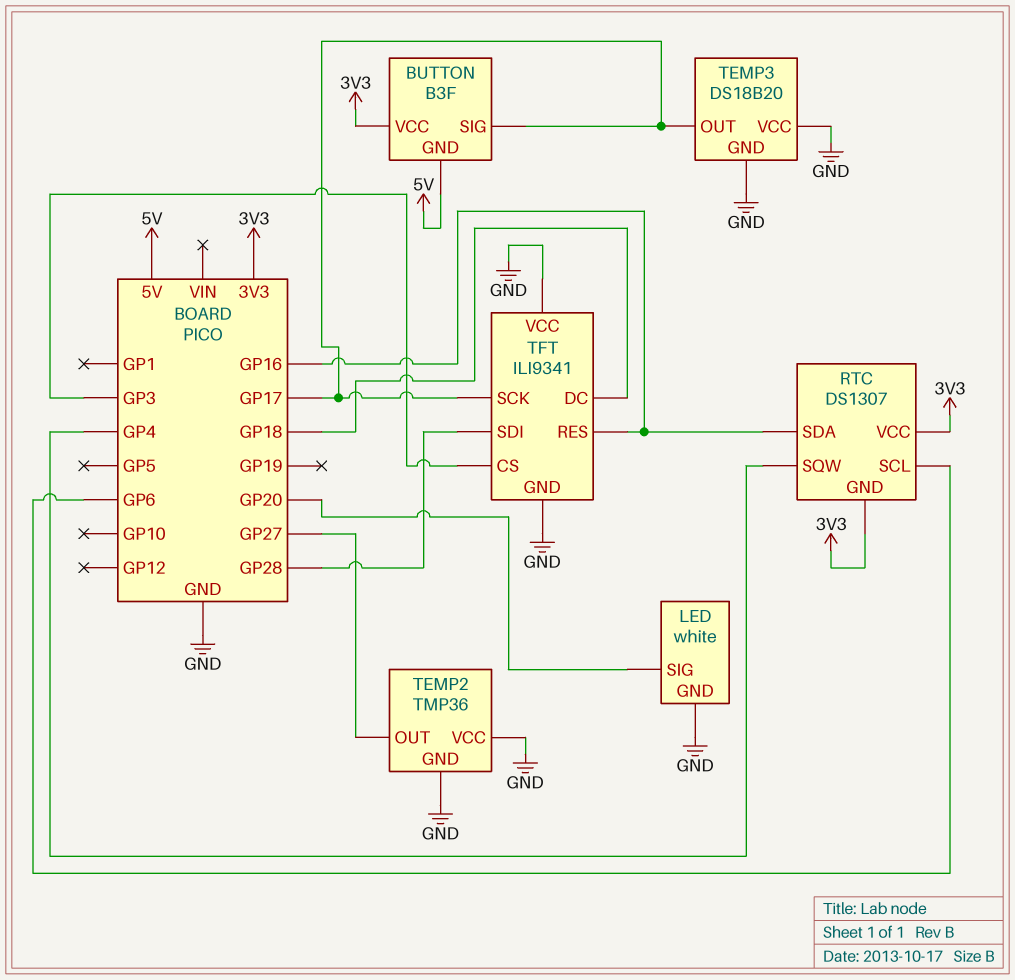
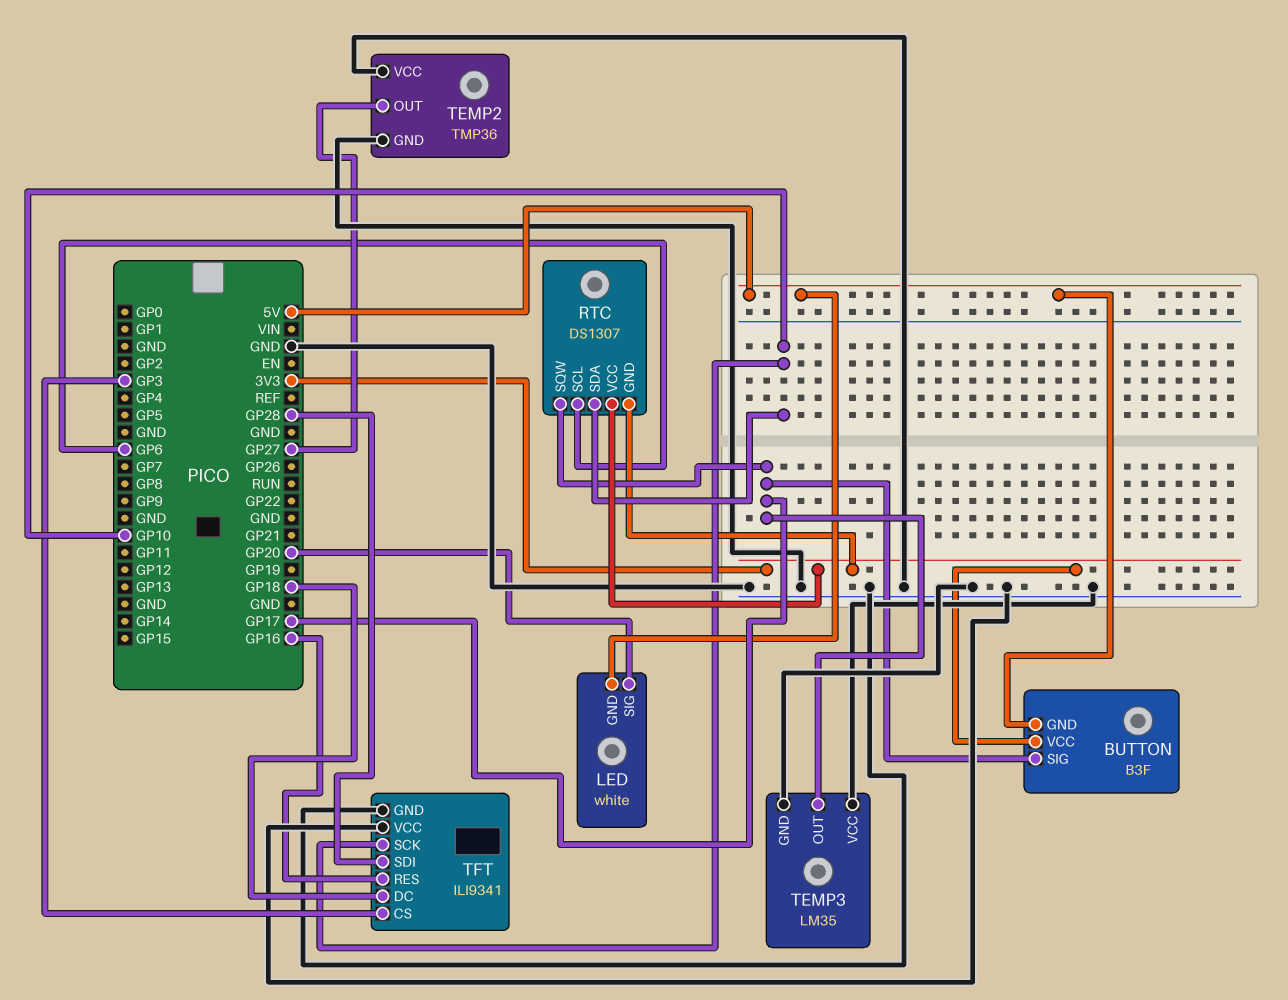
LED pin GND: GND -> 5V
RTC pin SDA: GP16 -> GP10
RTC pin SQW: GP4 -> GP17
TEMP3: DS18B20 -> LM35
TFT pin SCK: GP17 -> GP10

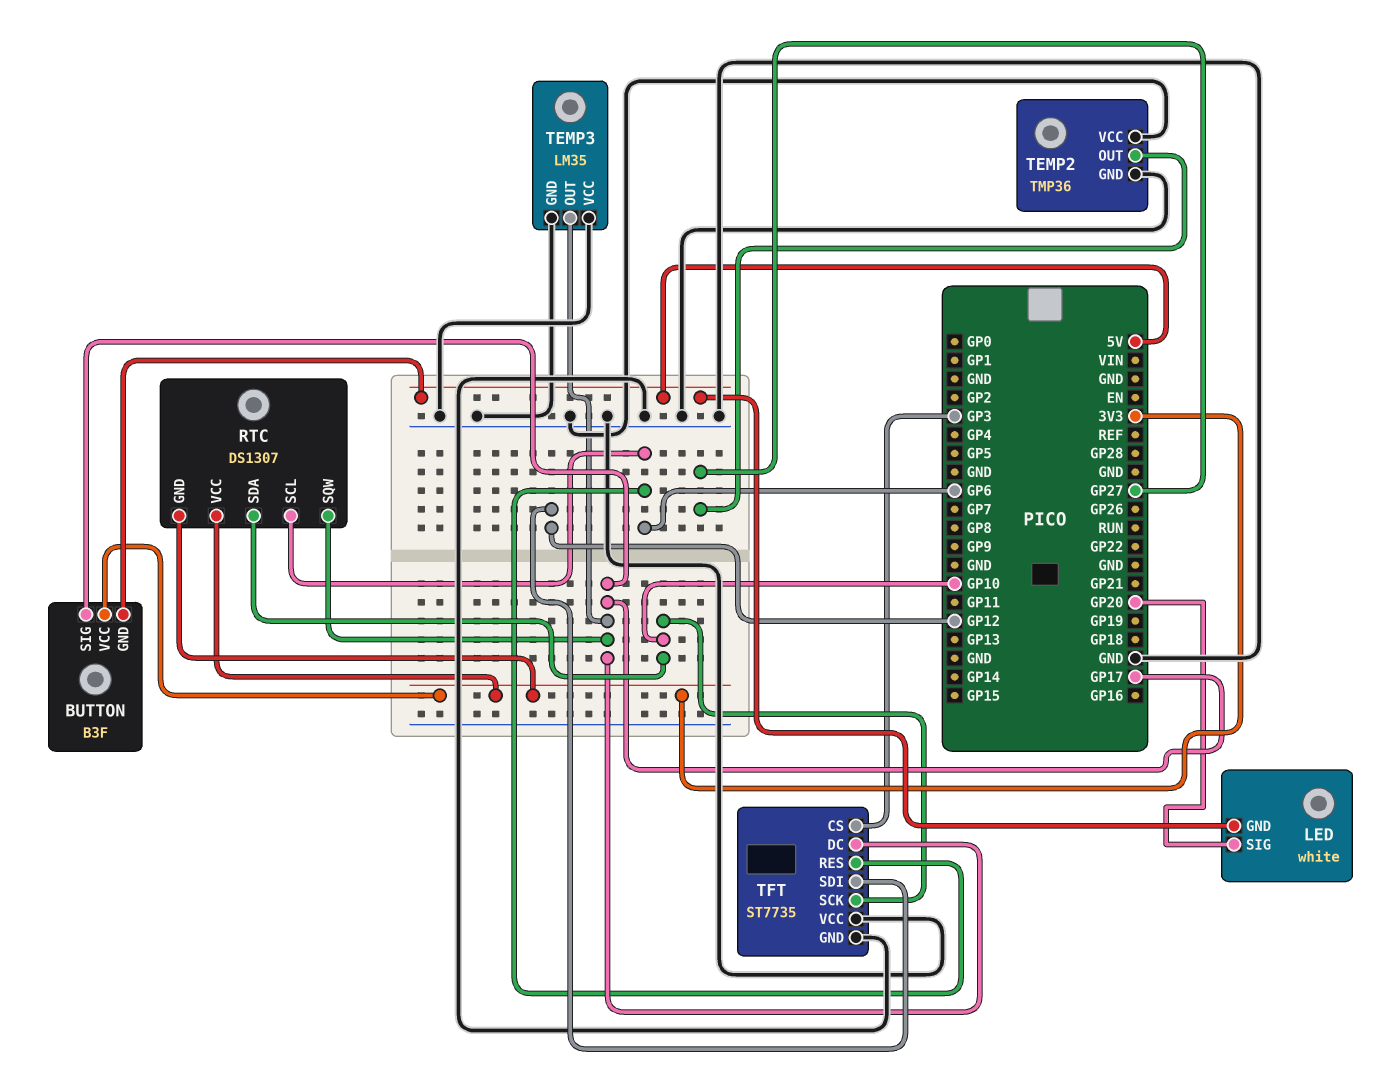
TFT: ILI9341 -> ST7735
TFT pin DC: GP18 -> GP17
TFT pin RES: GP16 -> GP6
TFT pin SDI: GP28 -> GP12

